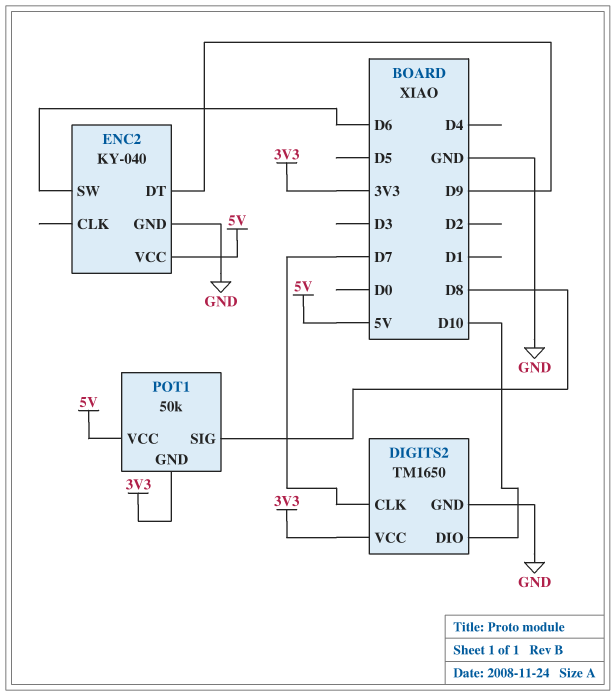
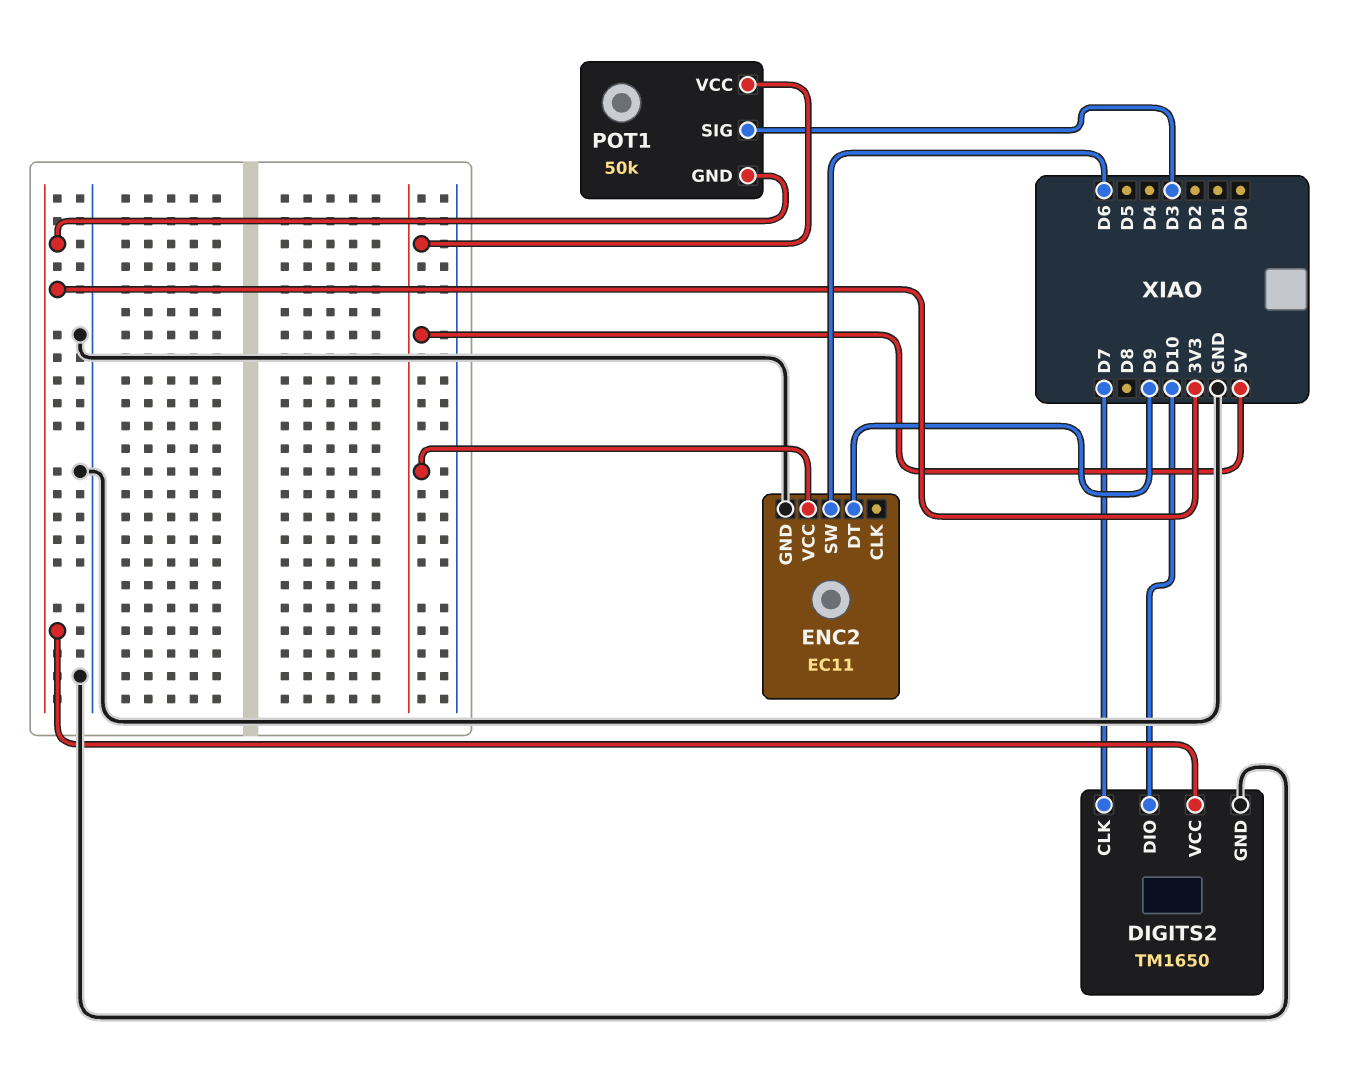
ENC2: KY-040 -> EC11
POT1 pin SIG: D8 -> D3

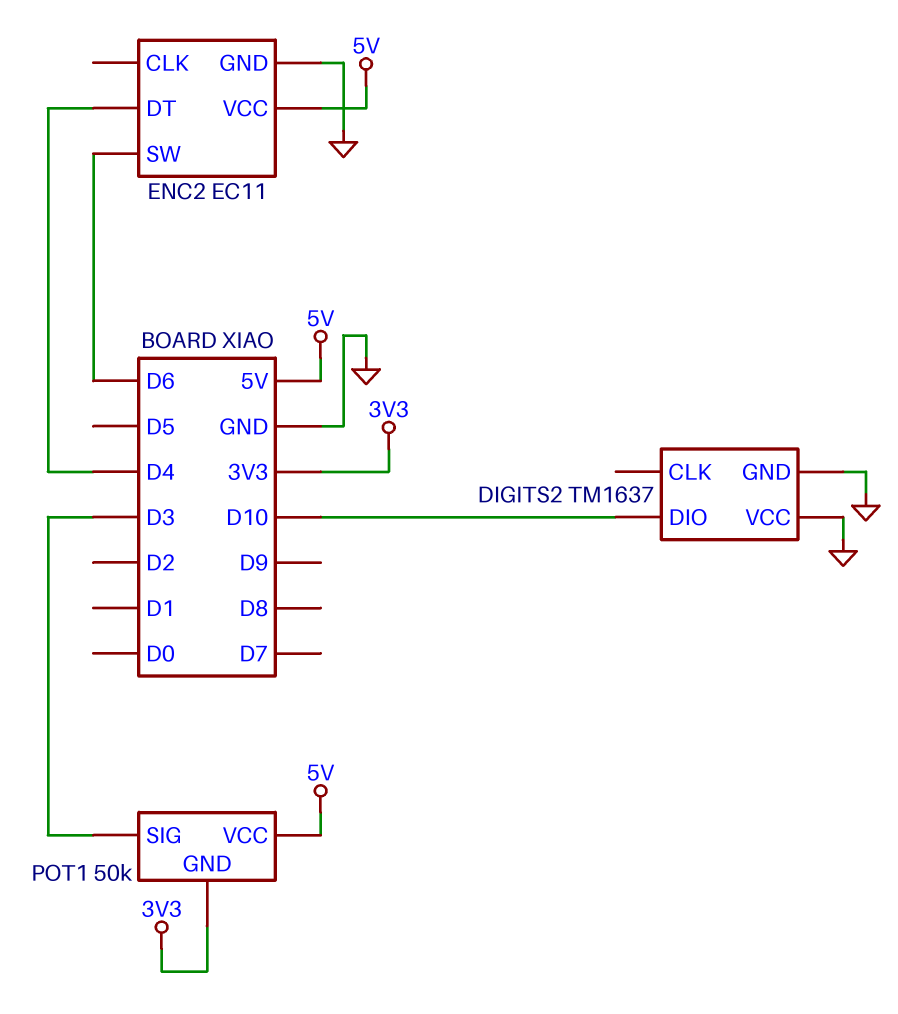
DIGITS2: TM1650 -> TM1637
DIGITS2 pin CLK: D7 -> none
DIGITS2 pin VCC: 3V3 -> GND
ENC2 pin DT: D9 -> D4

